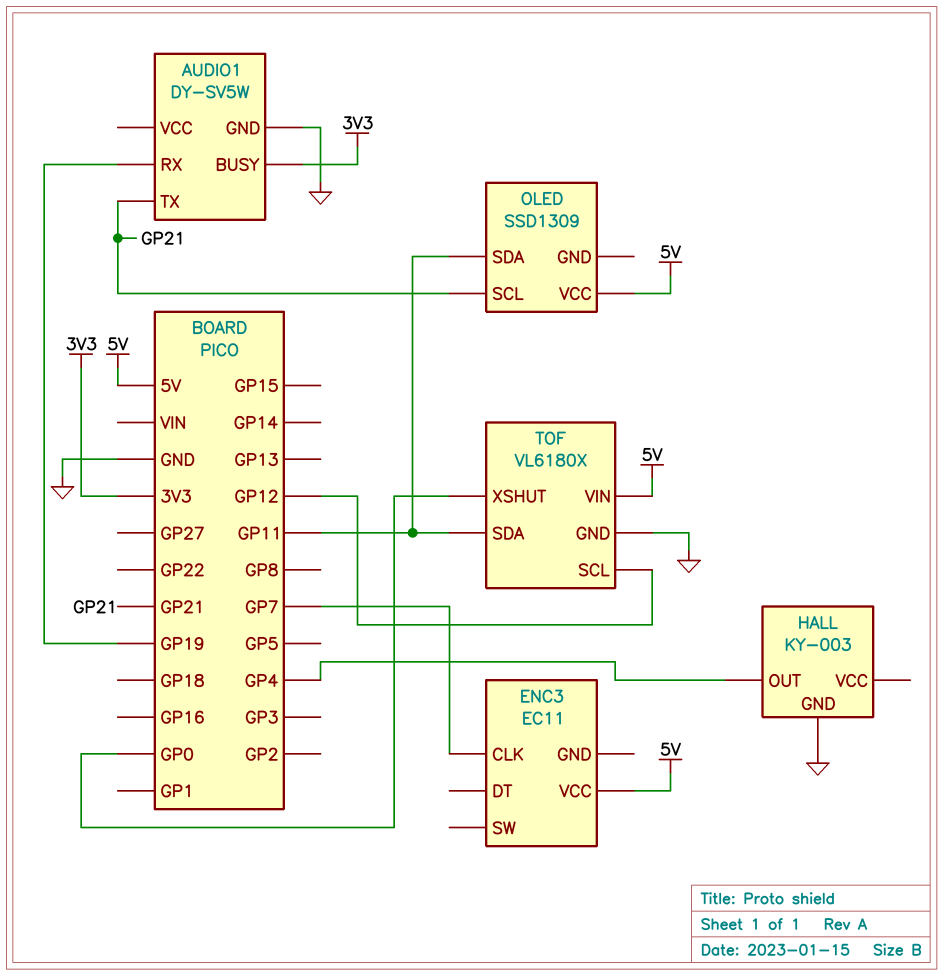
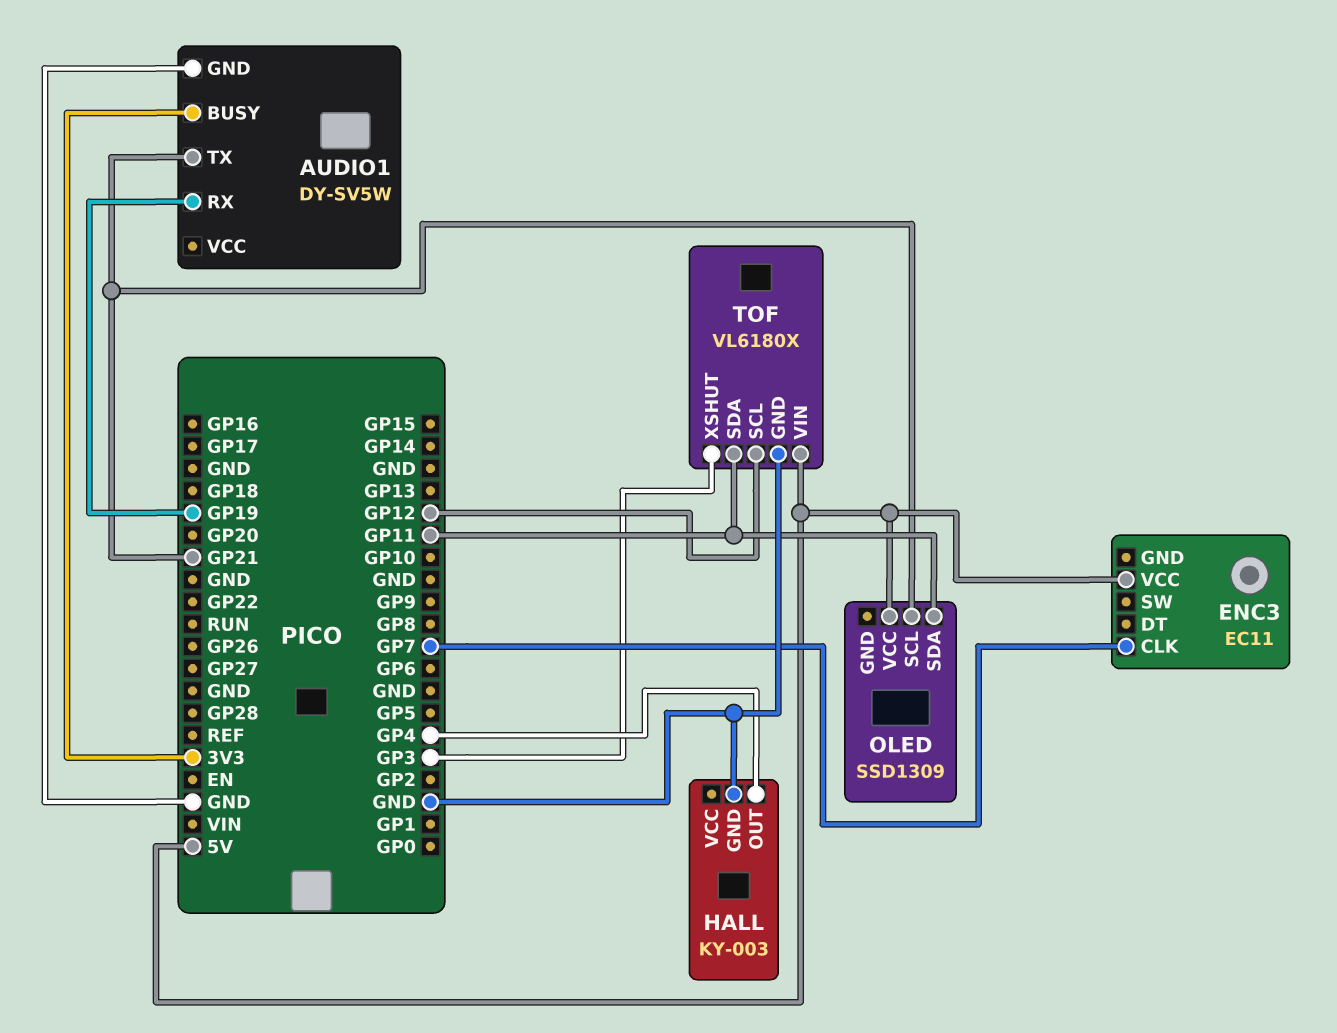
TOF pin XSHUT: GP0 -> GP3

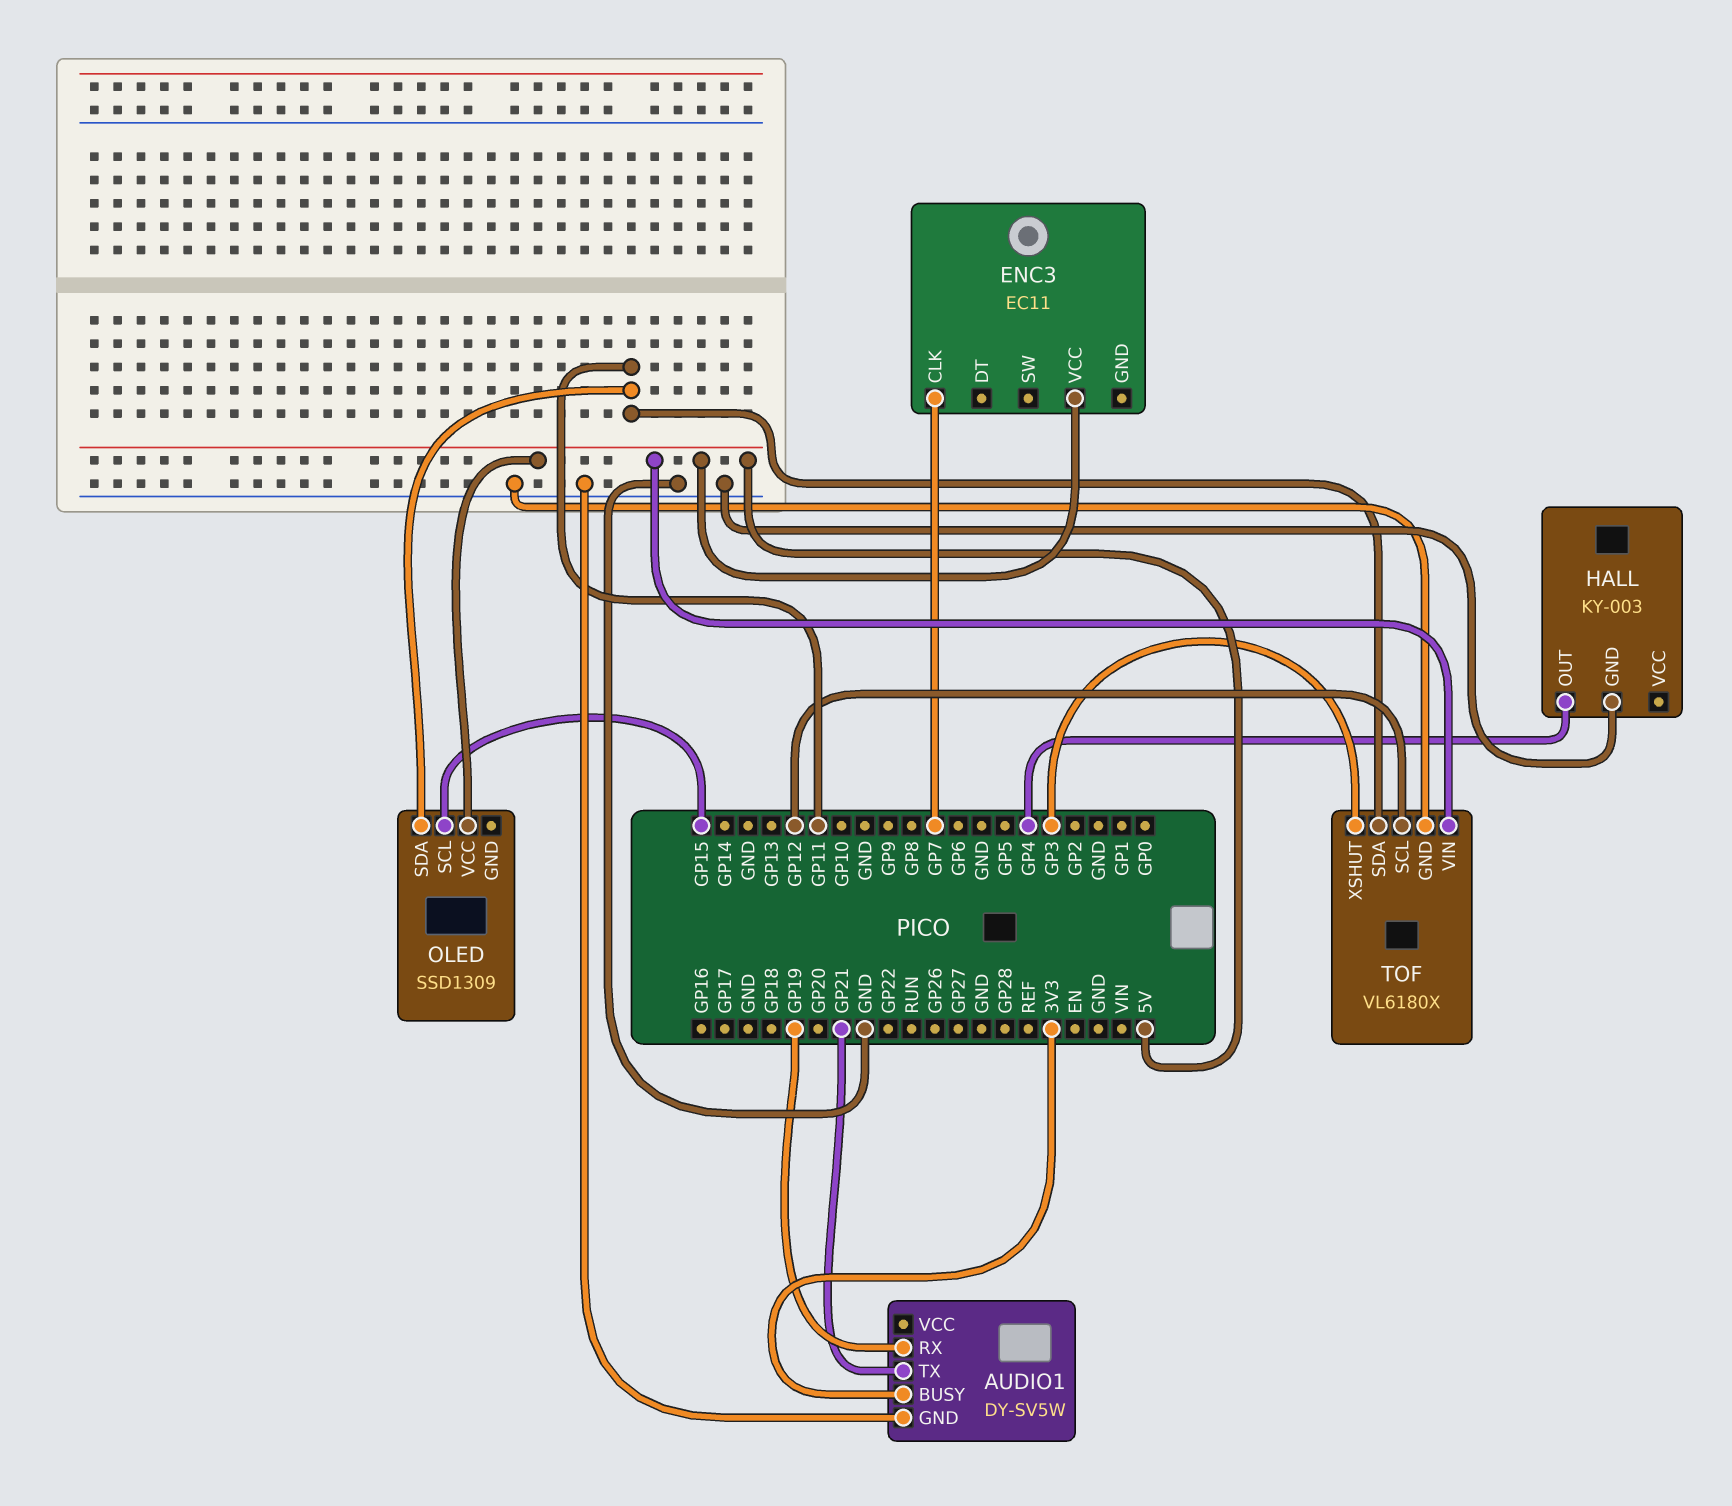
OLED pin SCL: GP21 -> GP15

